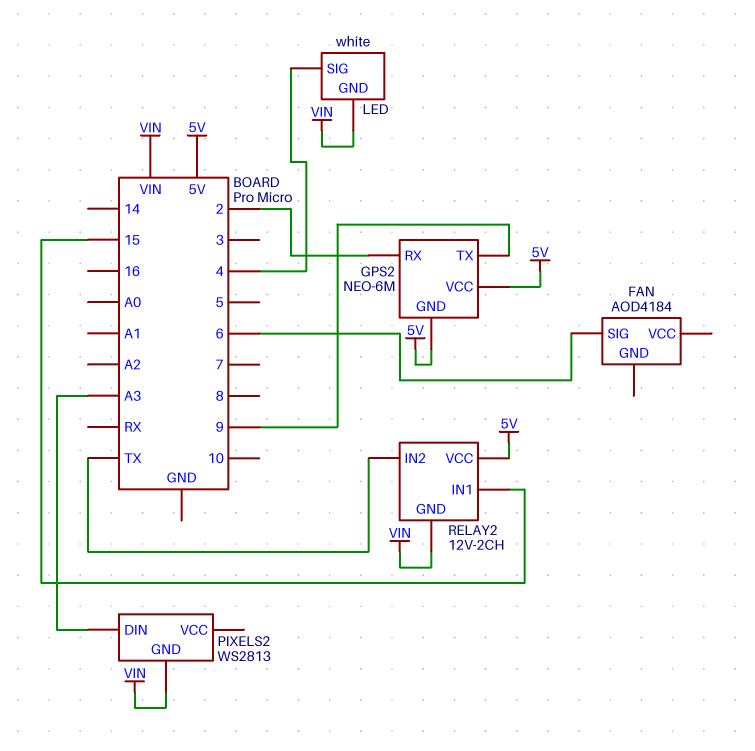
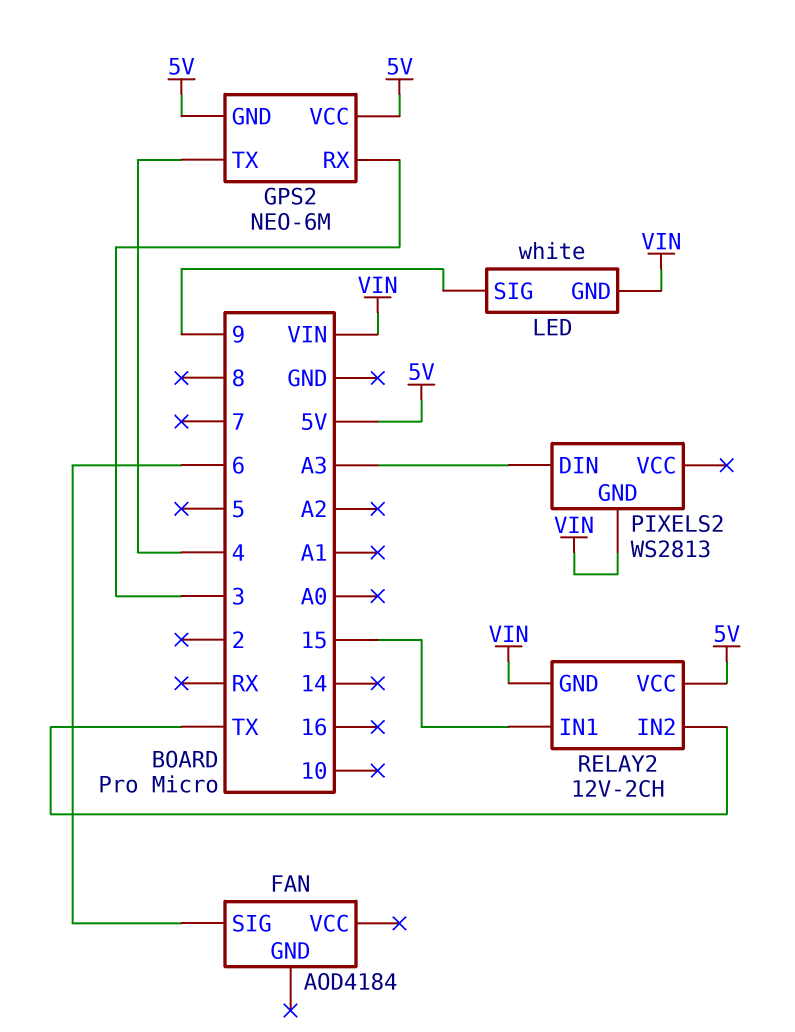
GPS2 pin RX: 2 -> 3
GPS2 pin TX: 9 -> 4
LED pin SIG: 4 -> 9

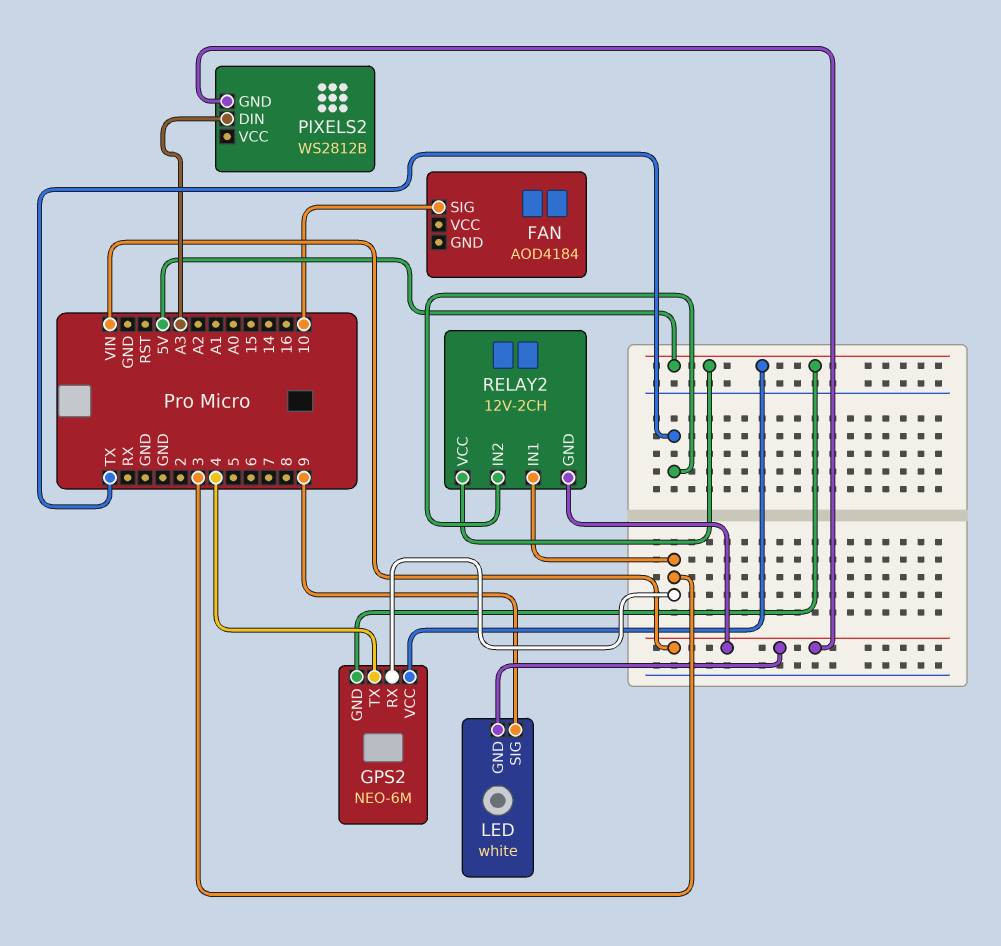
FAN pin SIG: 6 -> 10
PIXELS2: WS2813 -> WS2812B
RELAY2 pin IN1: 15 -> 3

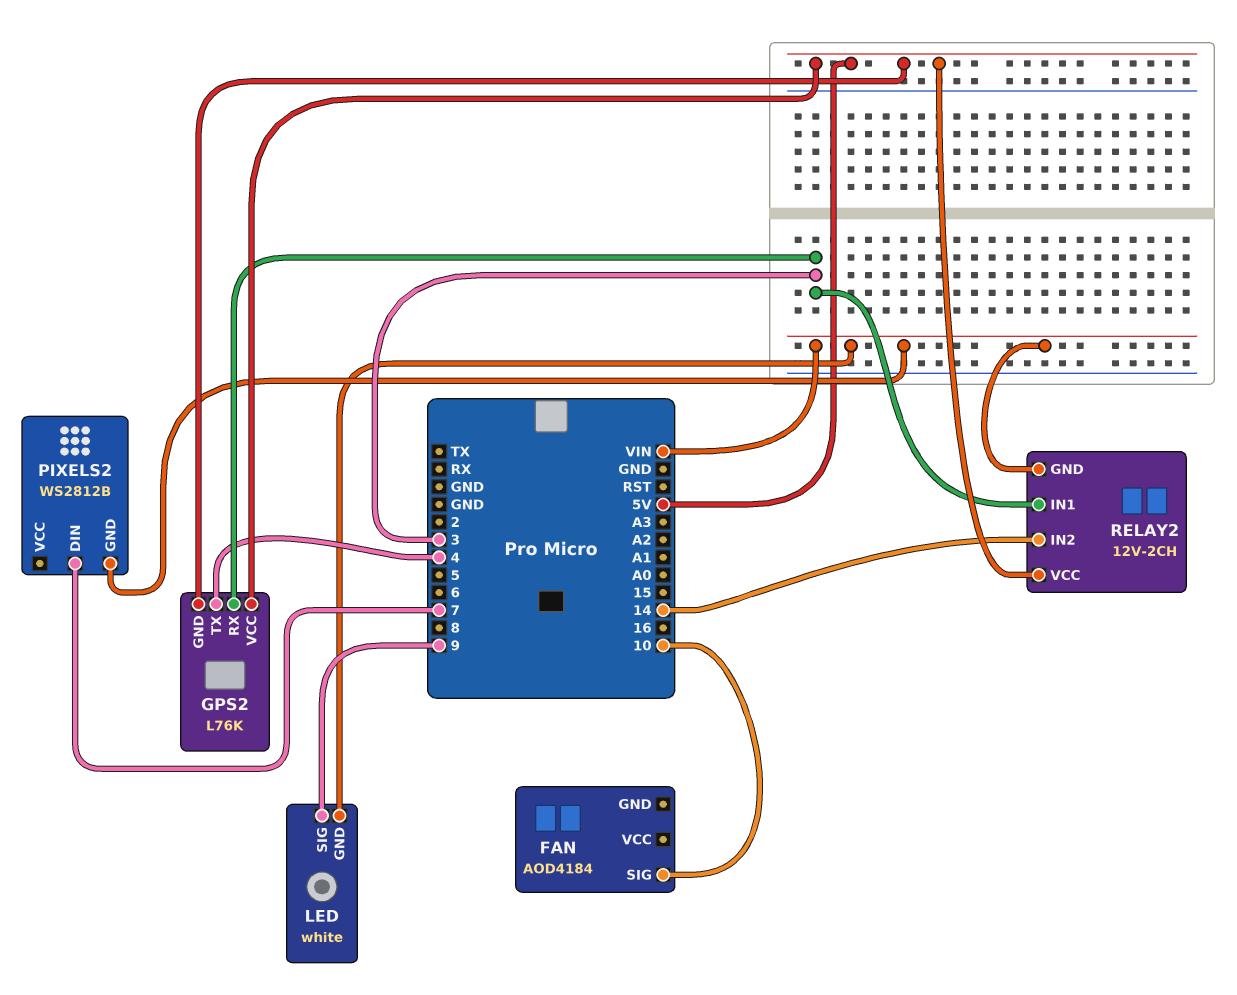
GPS2: NEO-6M -> L76K
PIXELS2 pin DIN: A3 -> 7
RELAY2 pin IN2: TX -> 14

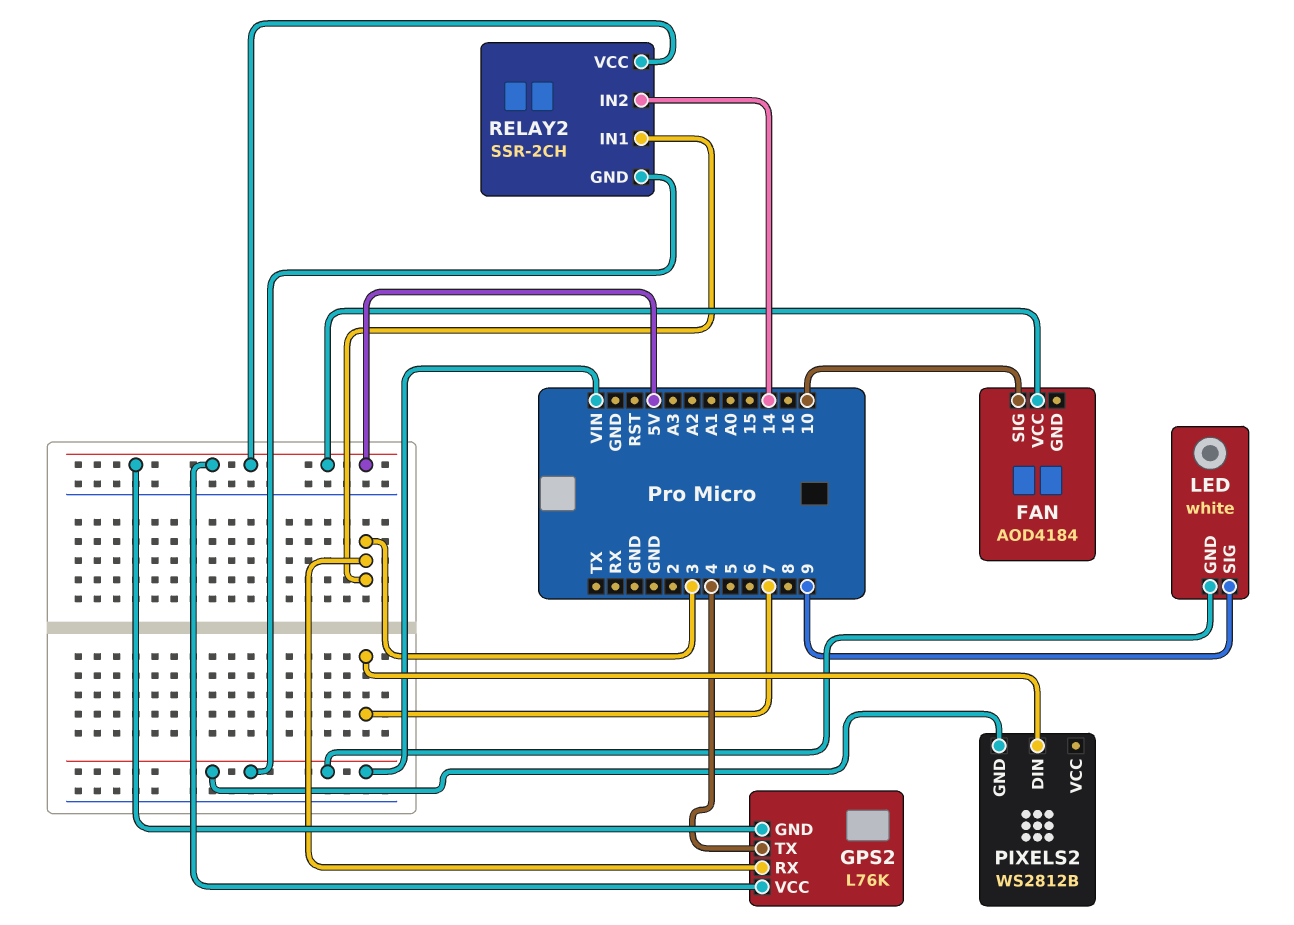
FAN pin VCC: none -> 5V
RELAY2: 12V-2CH -> SSR-2CH

